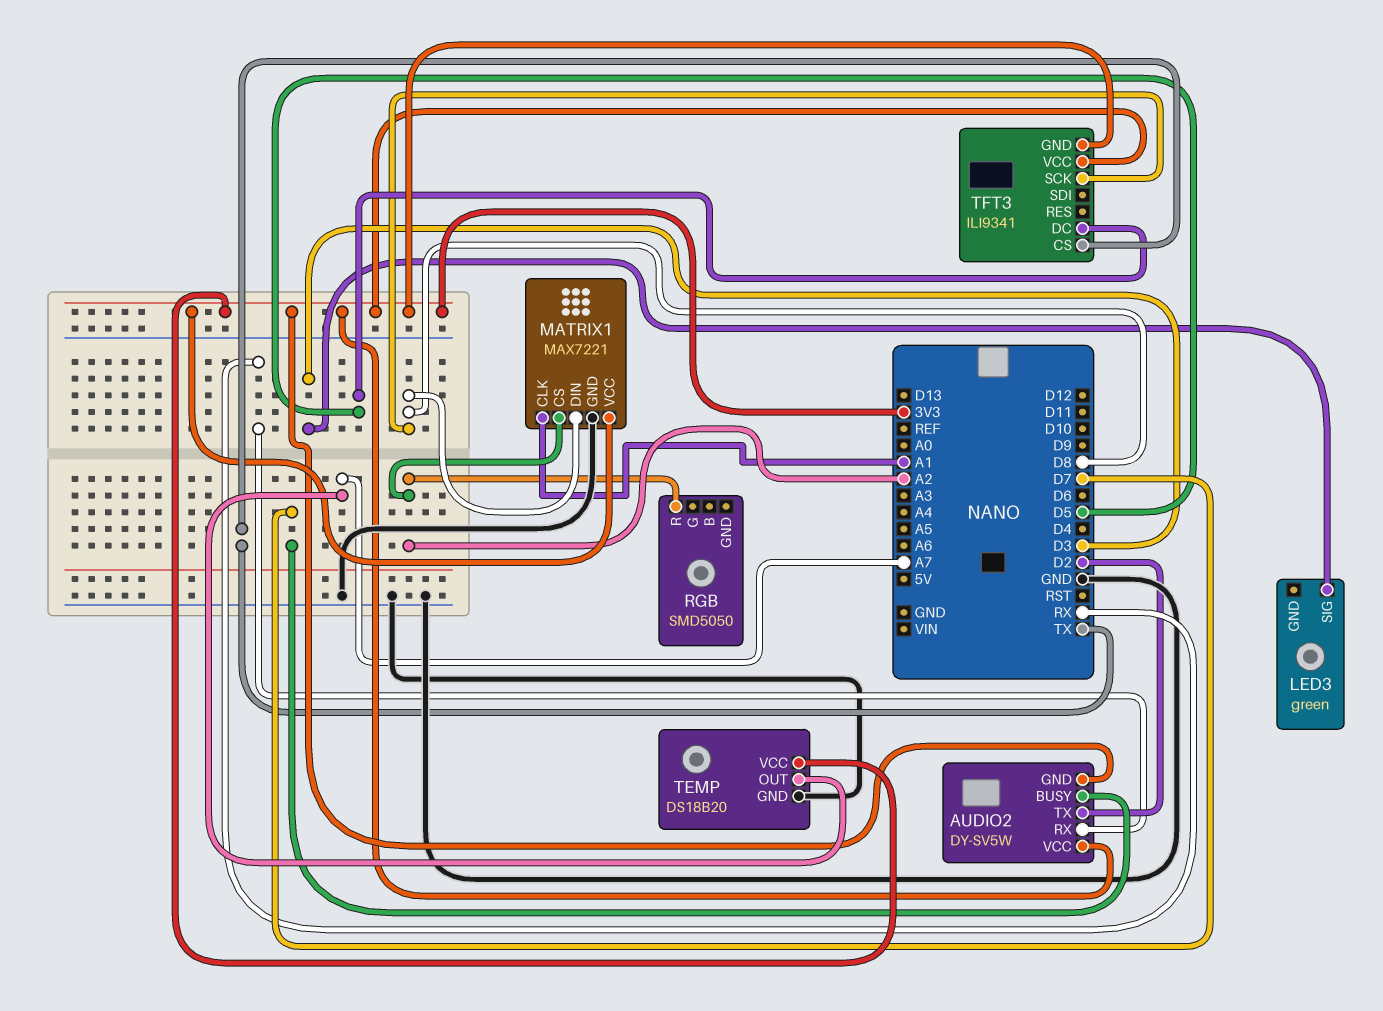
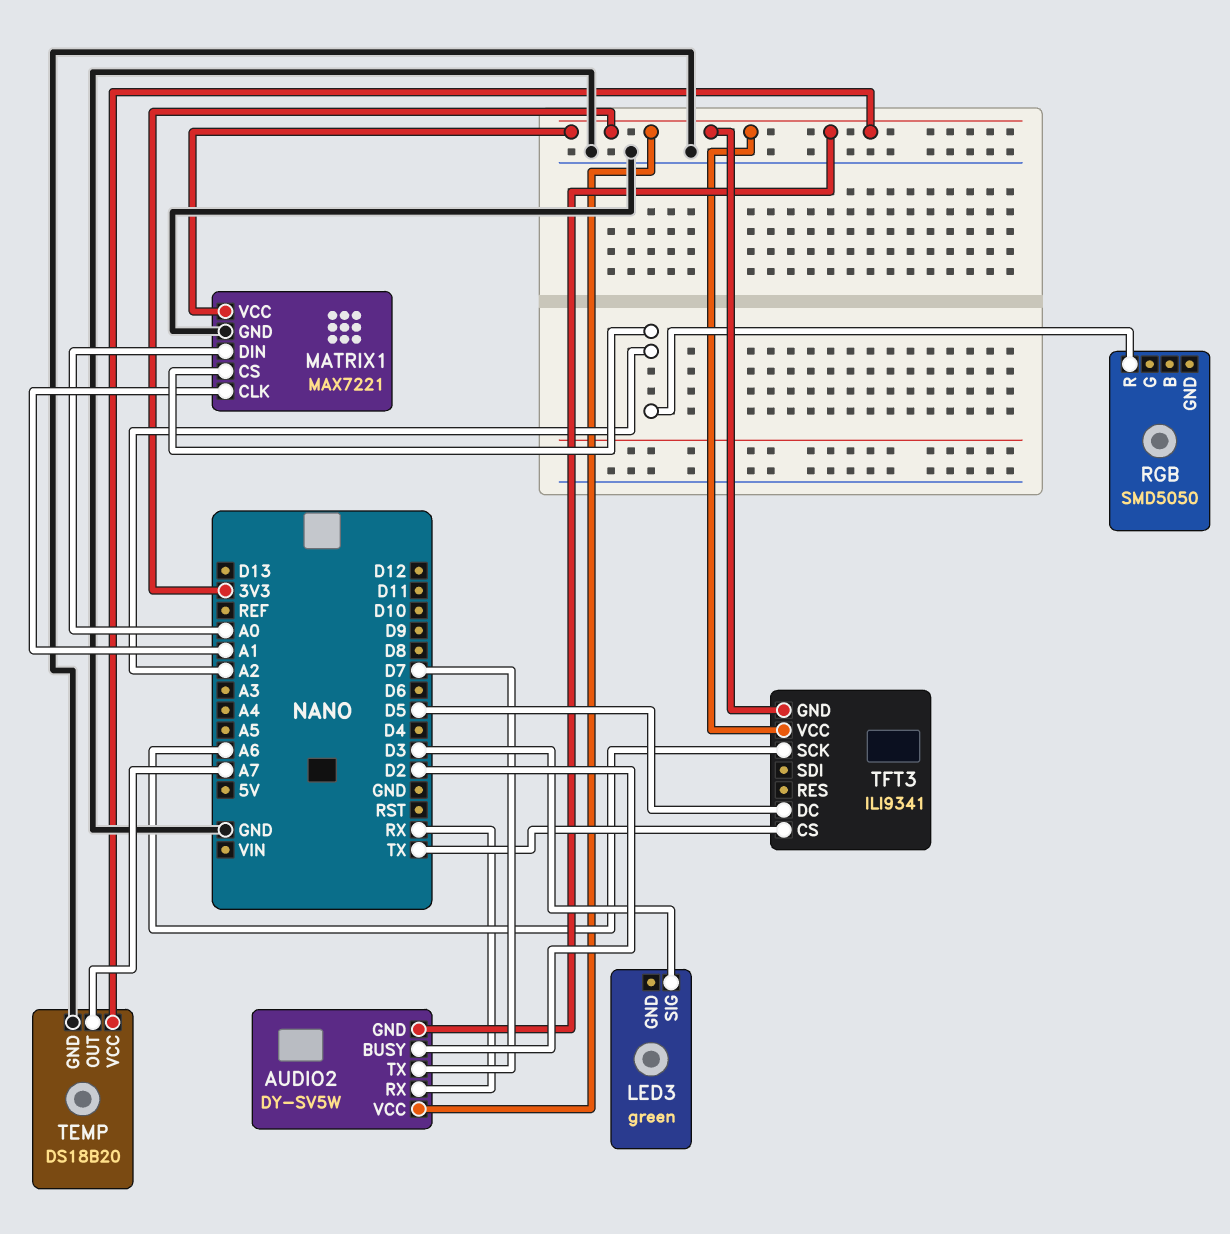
AUDIO2 pin BUSY: D7 -> D2
AUDIO2 pin TX: D2 -> D7
MATRIX1 pin DIN: D8 -> A0
TFT3 pin SCK: D8 -> A6

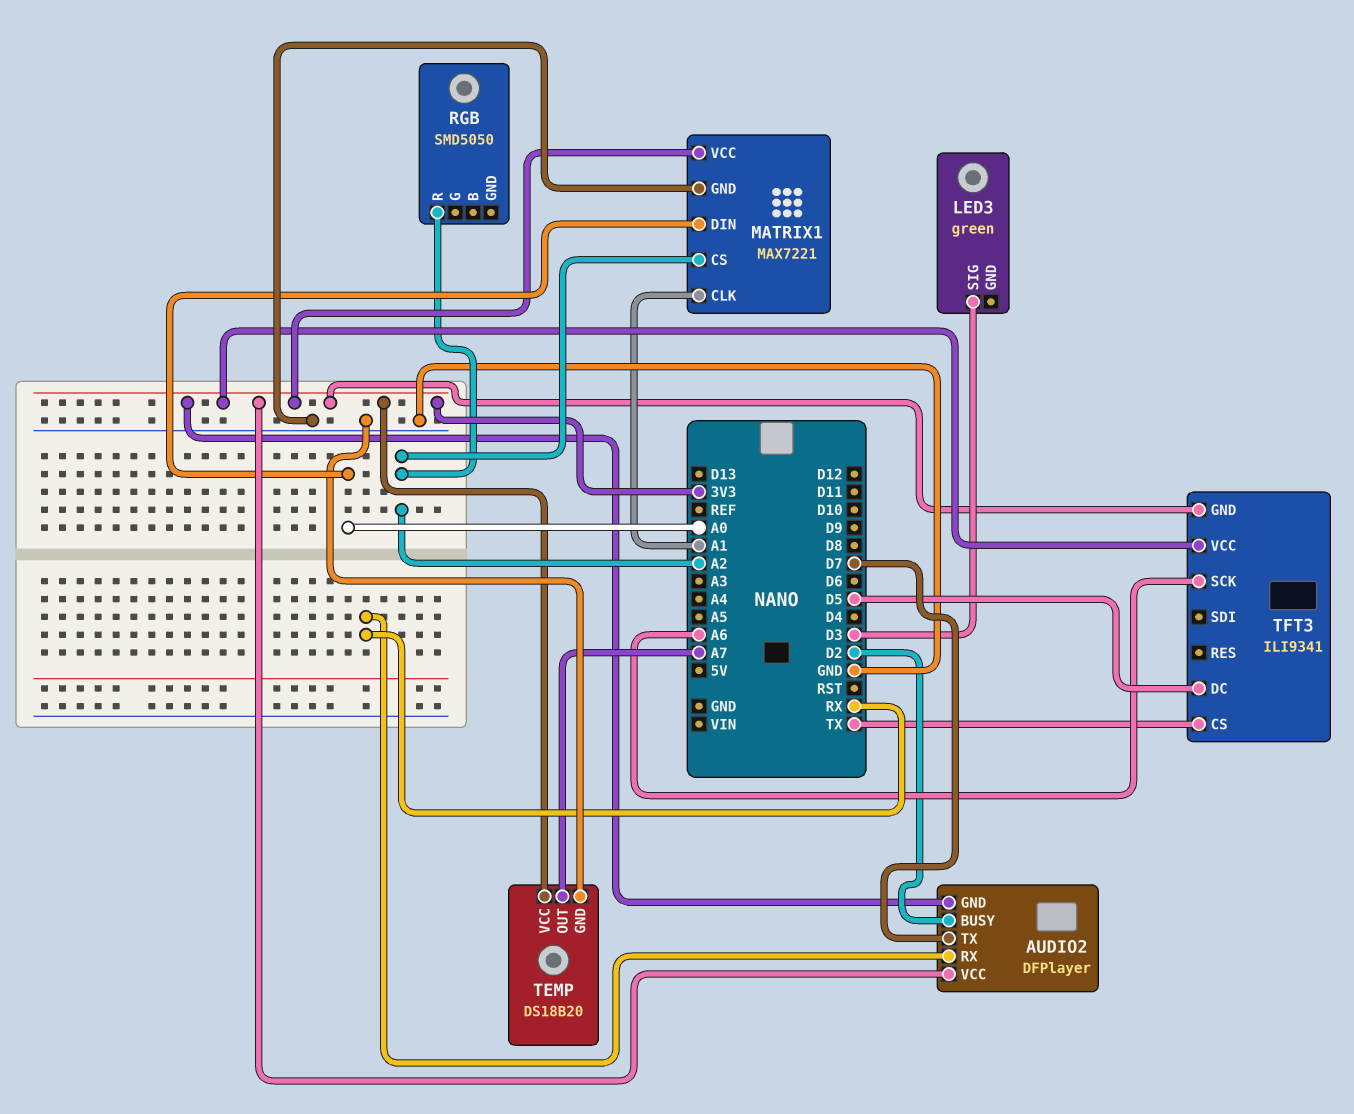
AUDIO2: DY-SV5W -> DFPlayer

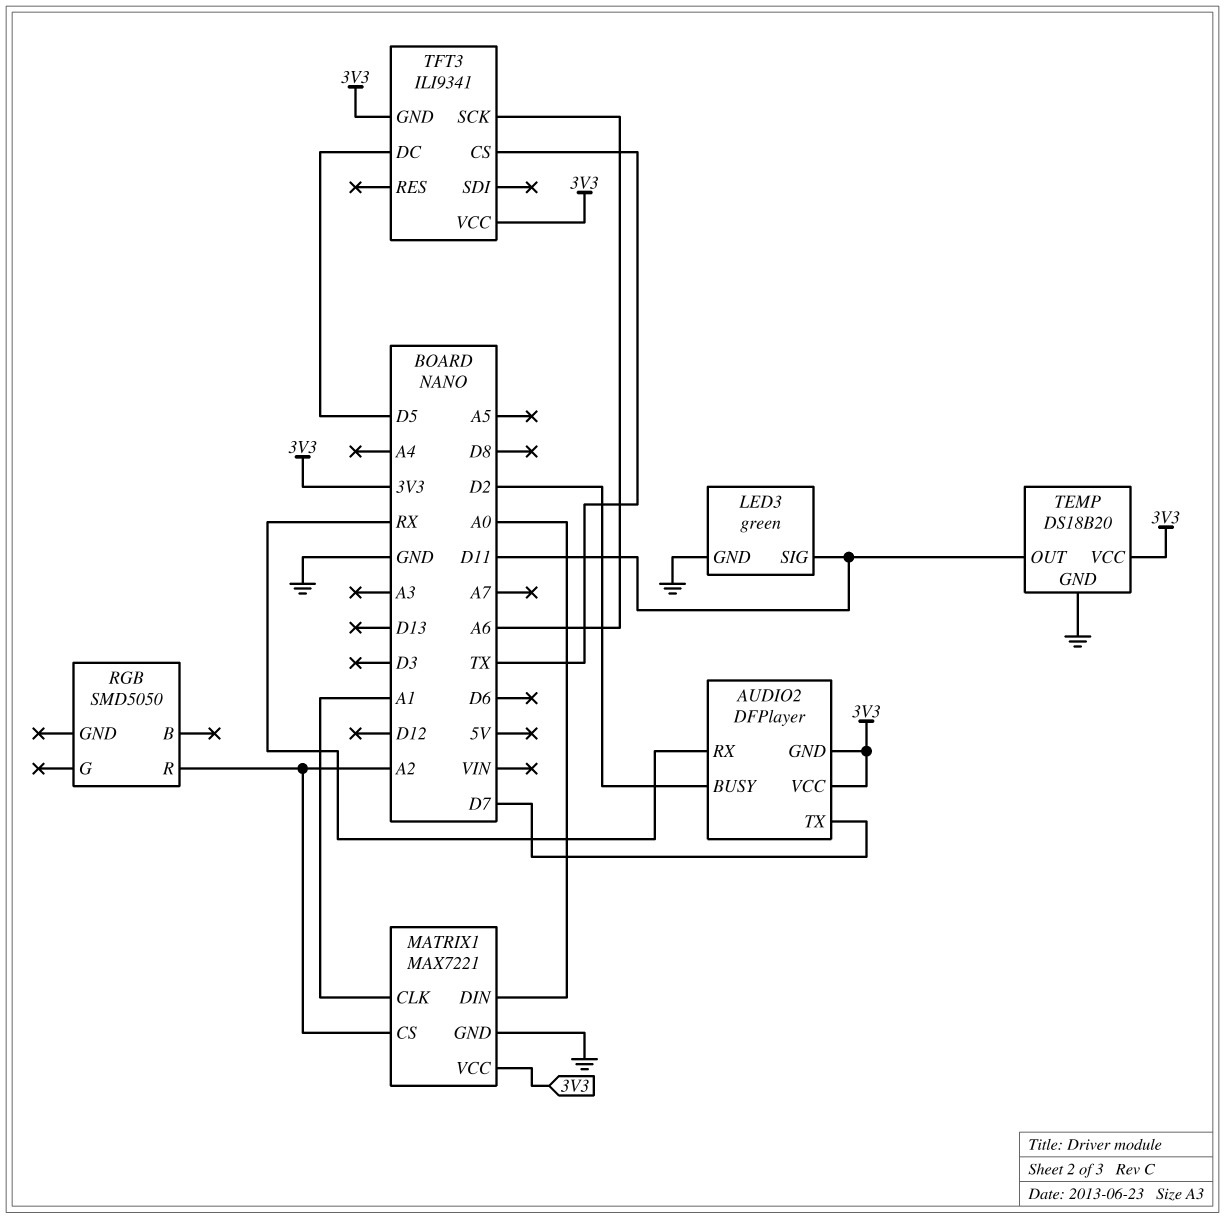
LED3 pin GND: none -> GND
LED3 pin SIG: D3 -> D11
TEMP pin OUT: A7 -> D11

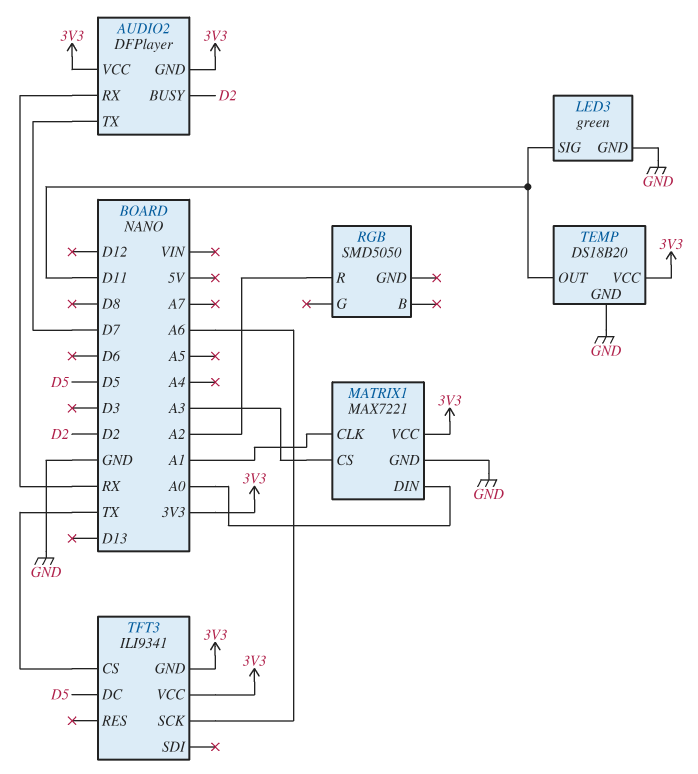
MATRIX1 pin CS: A2 -> A3

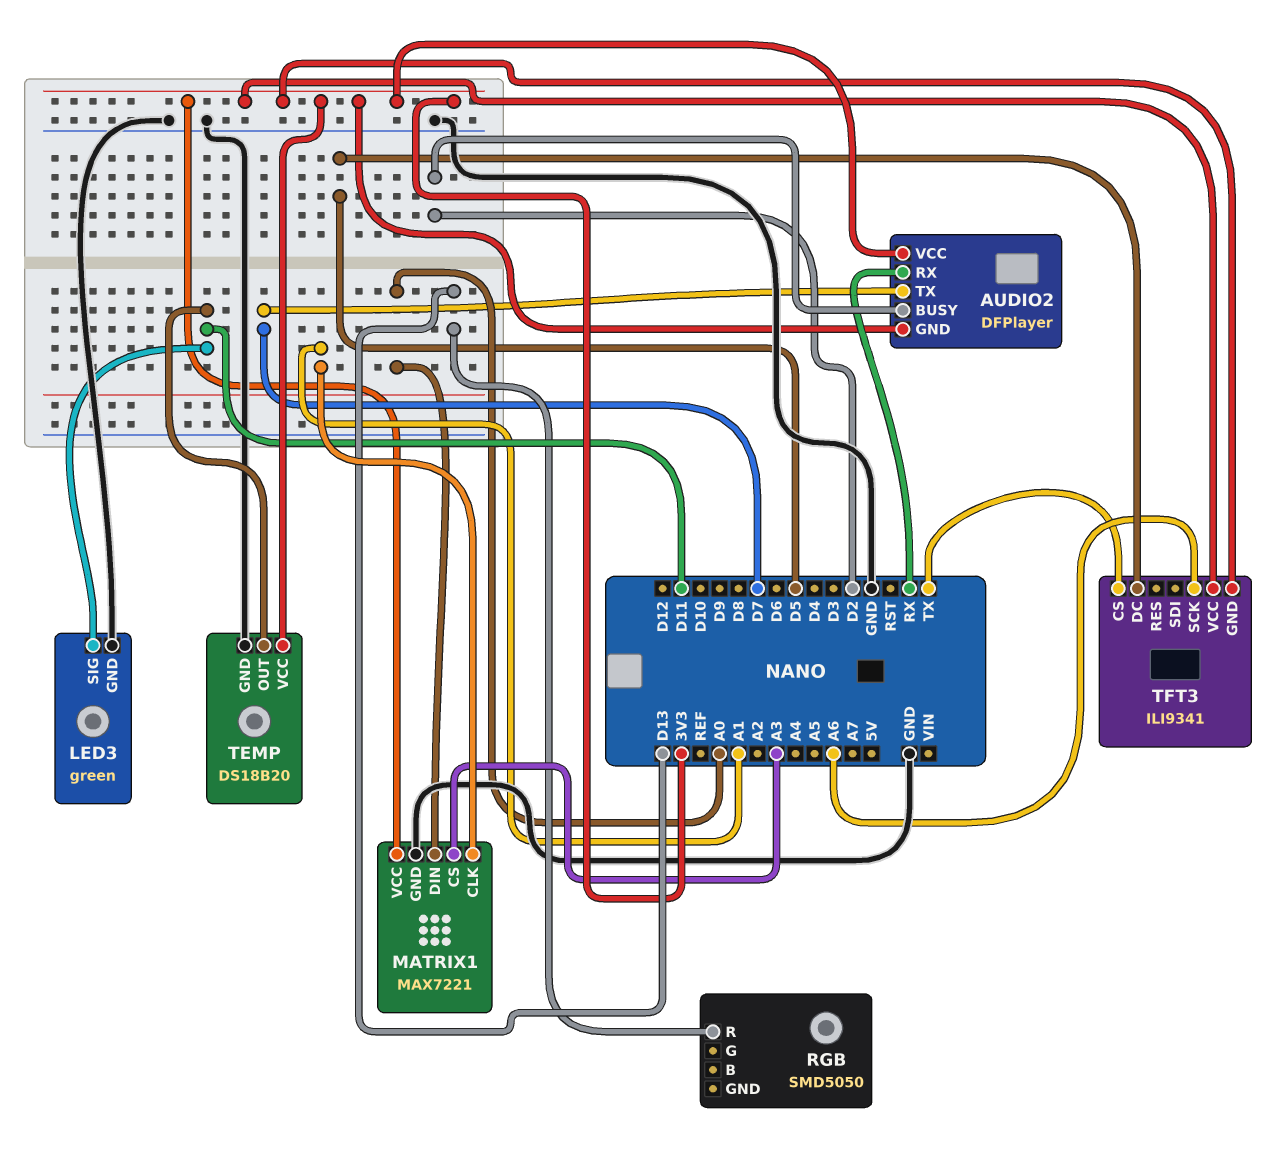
RGB pin R: A2 -> D13

